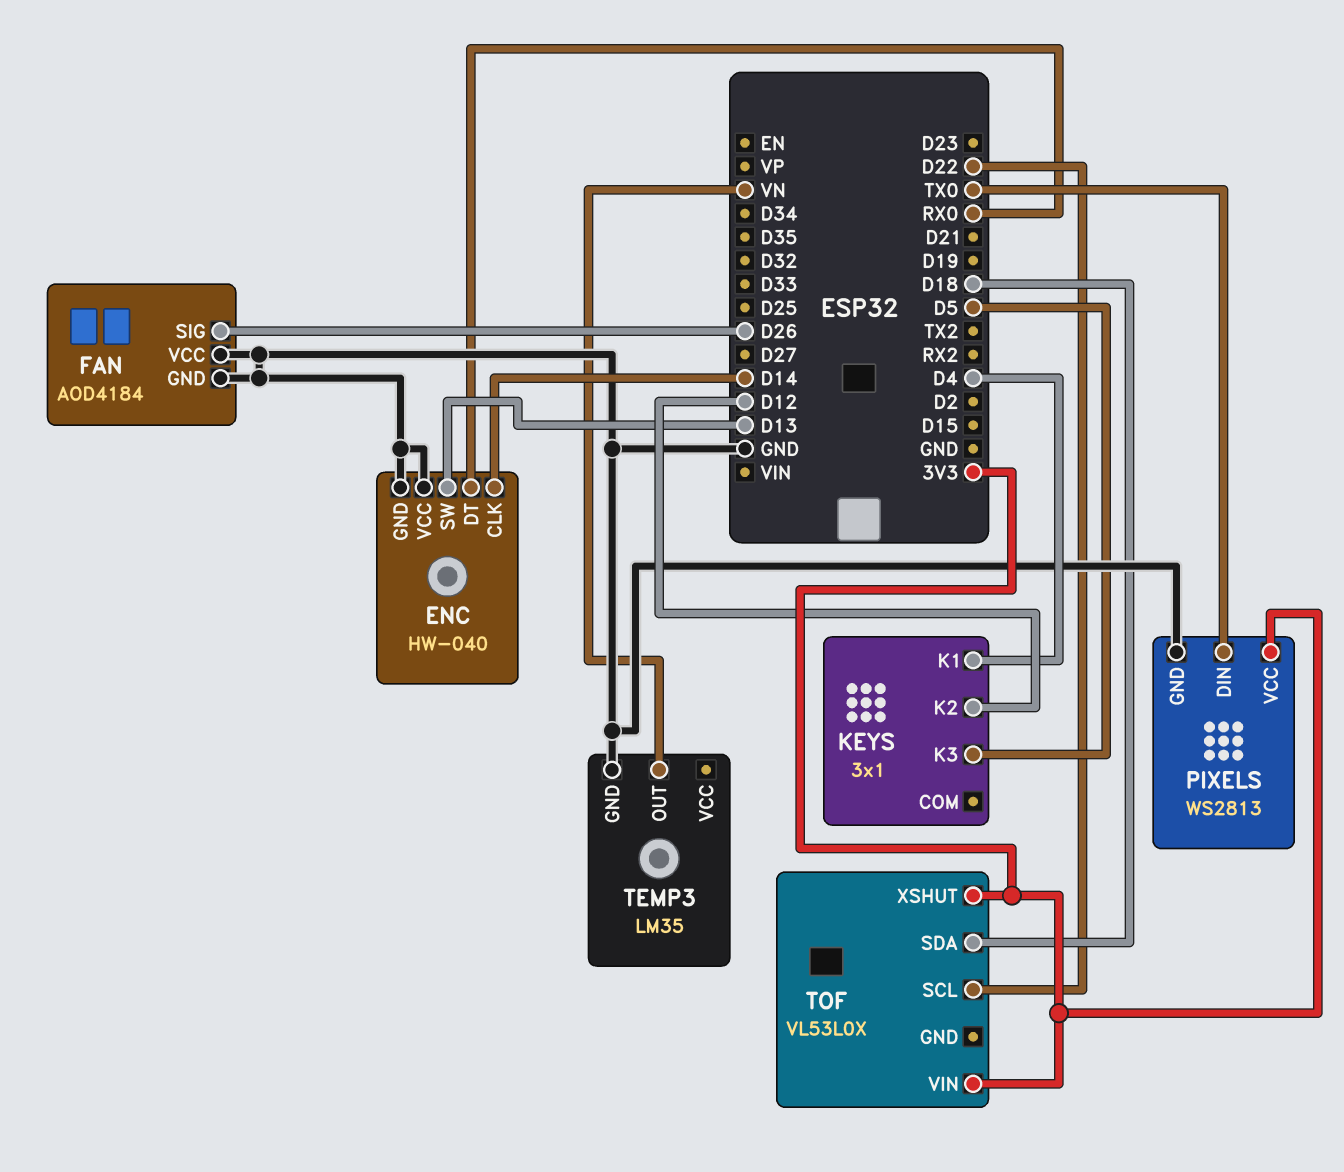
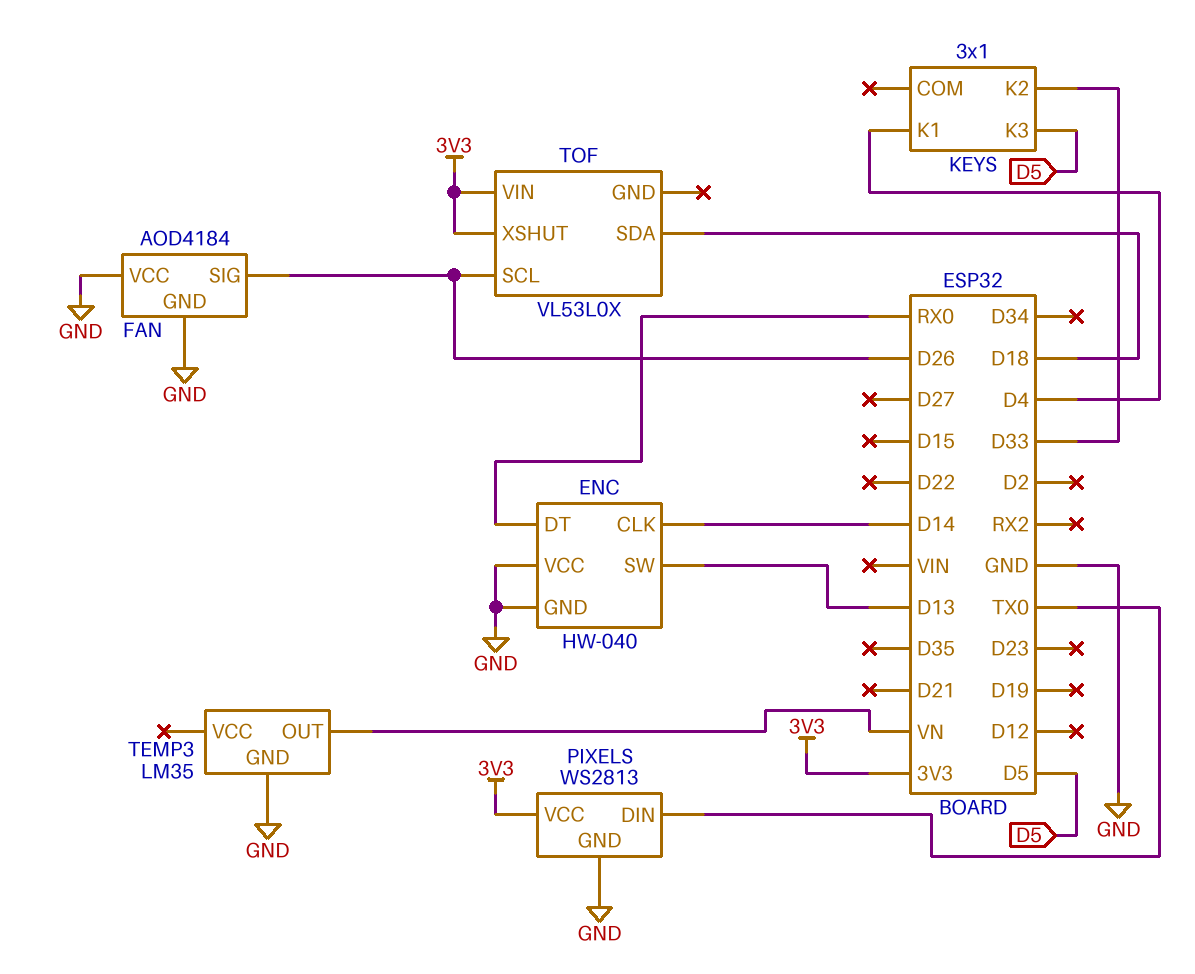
KEYS pin K2: D12 -> D33
TOF pin SCL: D22 -> D26

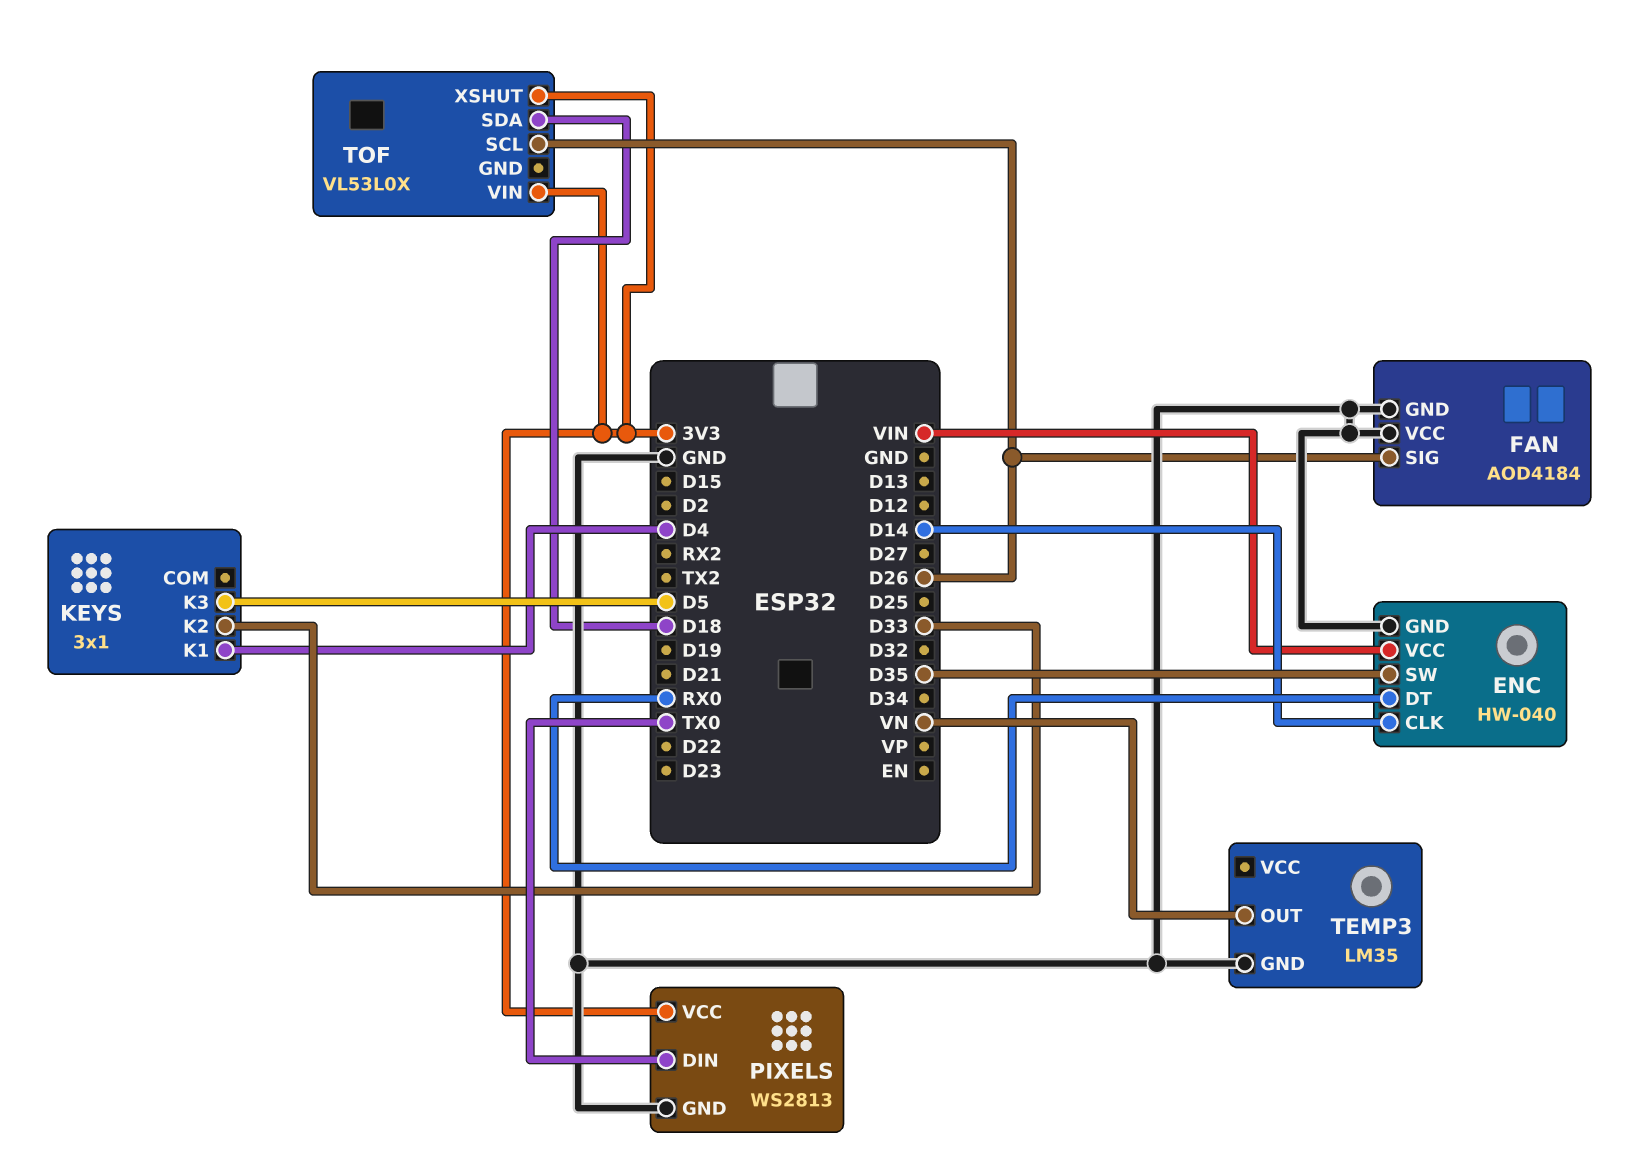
ENC pin SW: D13 -> D35
ENC pin VCC: GND -> VIN

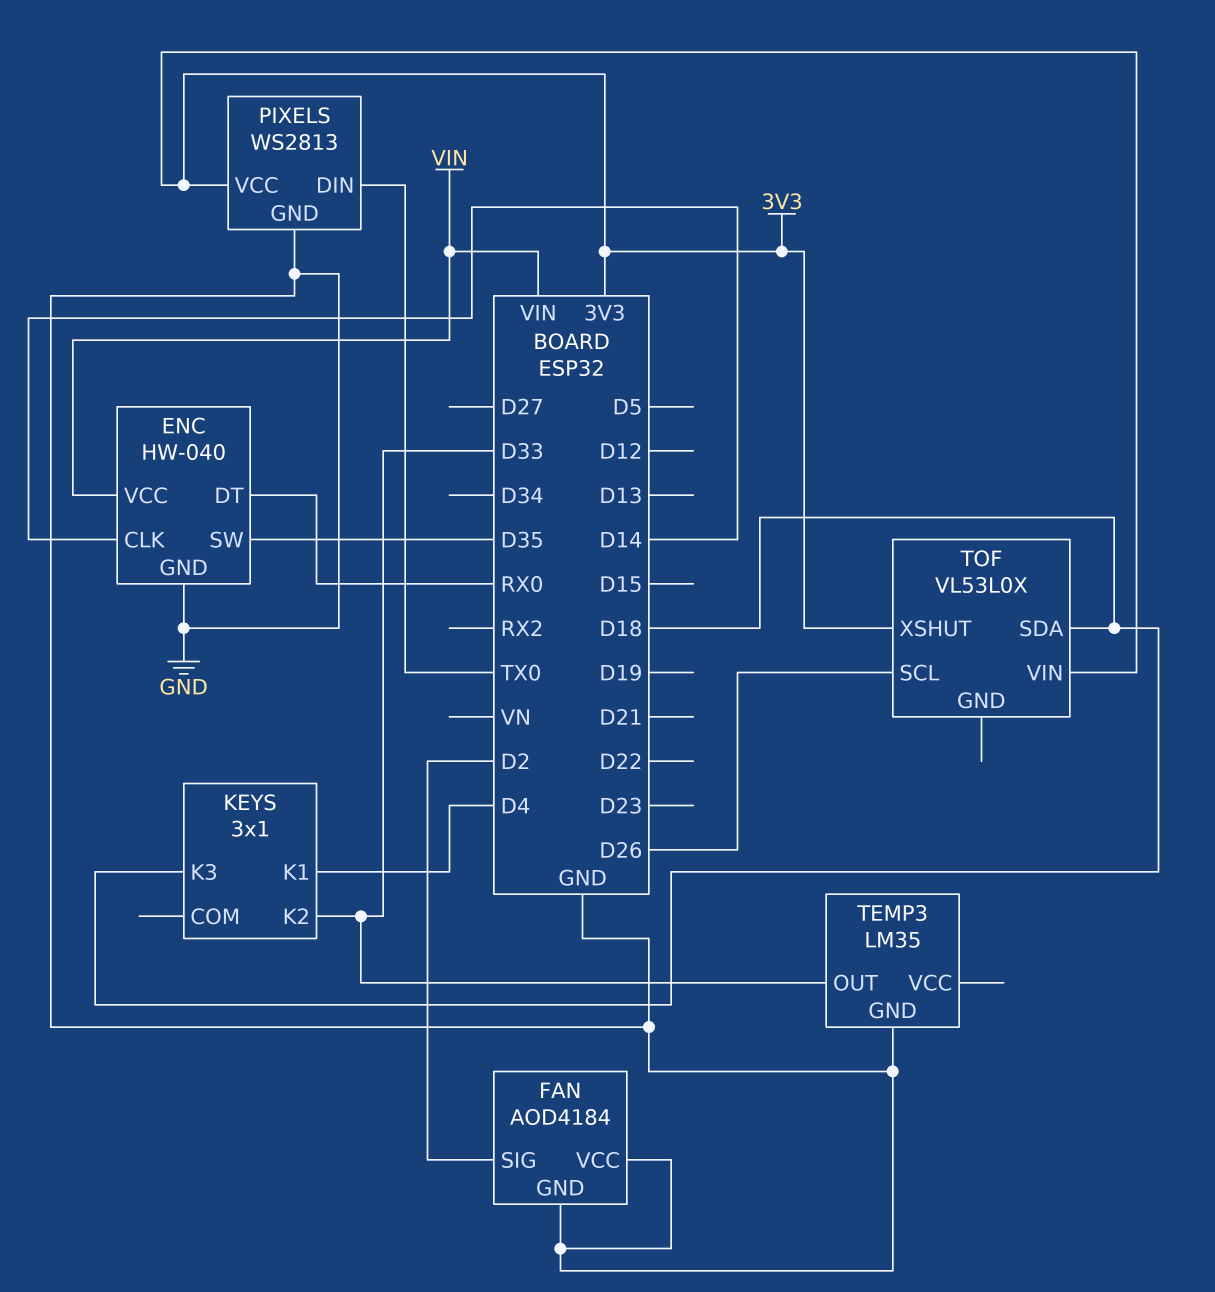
FAN pin SIG: D26 -> D2
KEYS pin K3: D5 -> D18
TEMP3 pin OUT: VN -> D33

